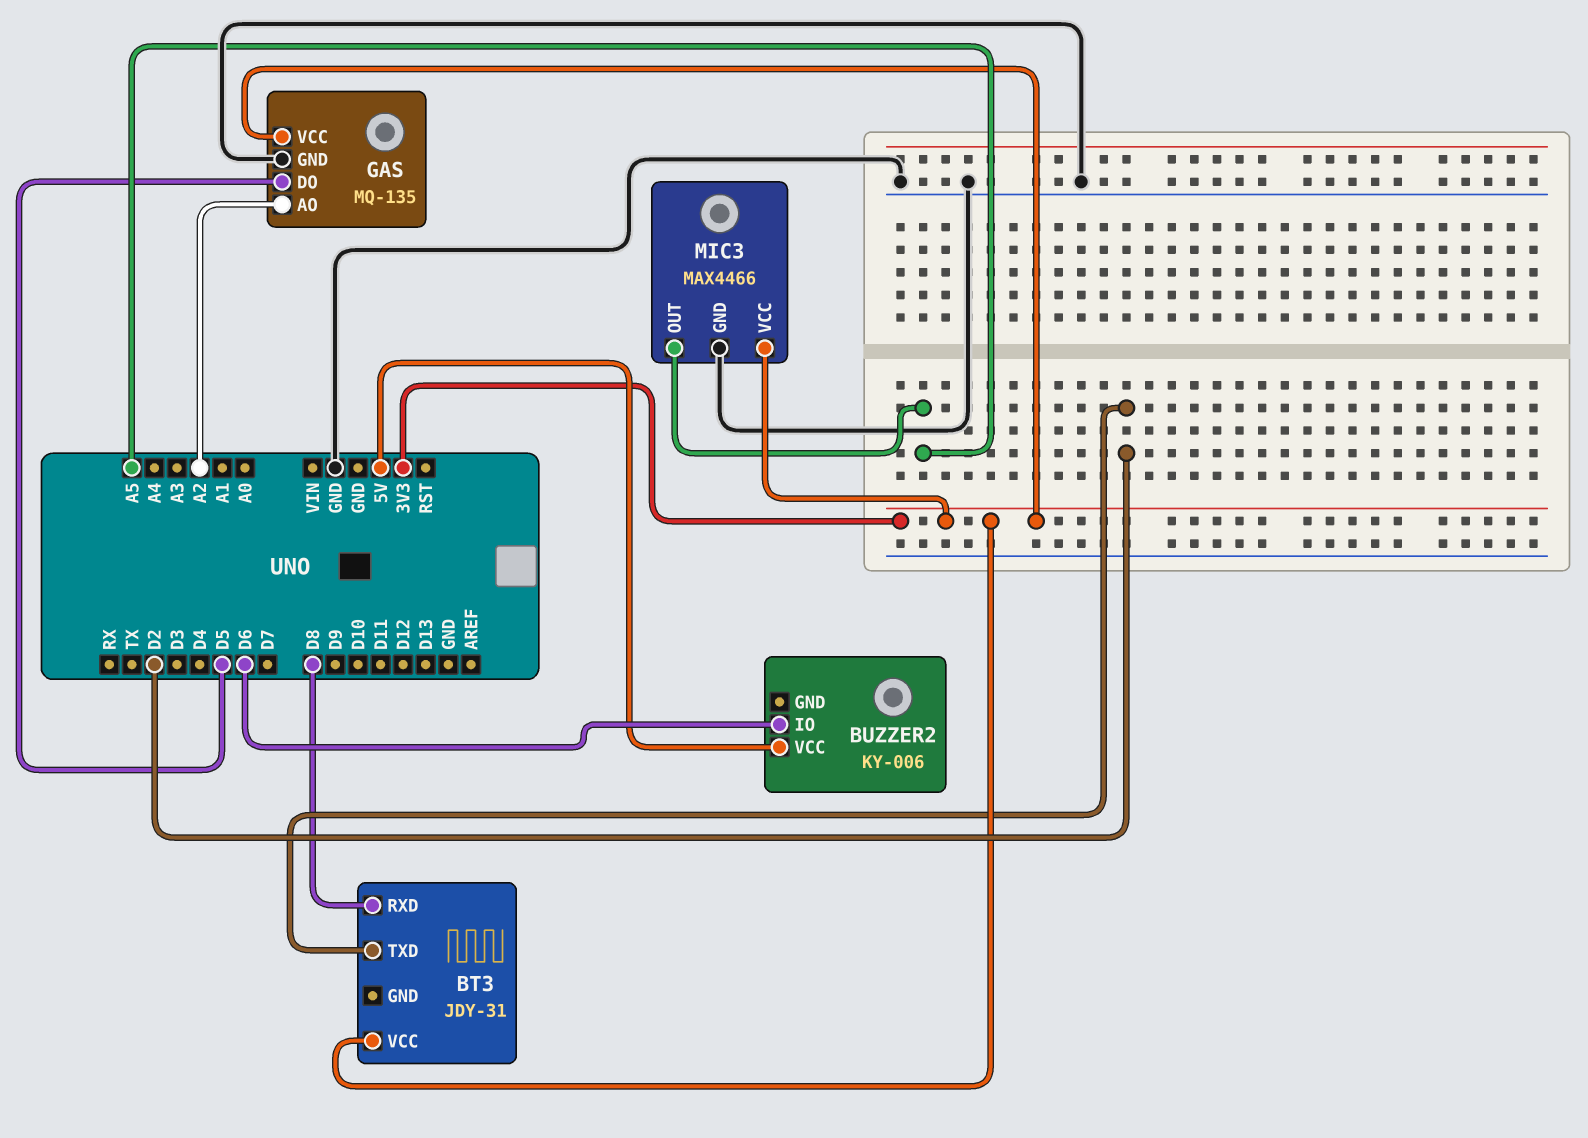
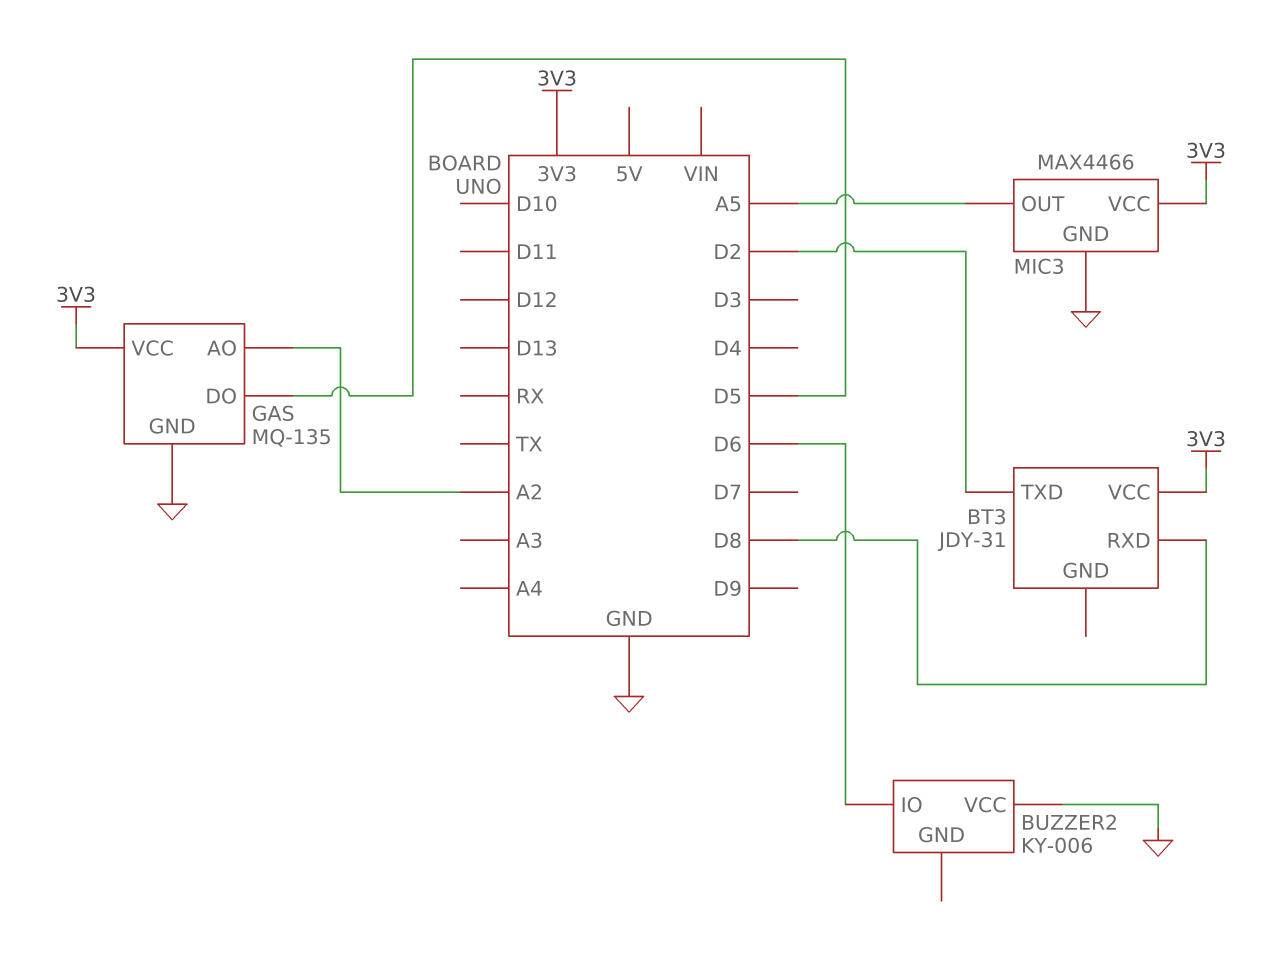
BUZZER2 pin VCC: 5V -> GND

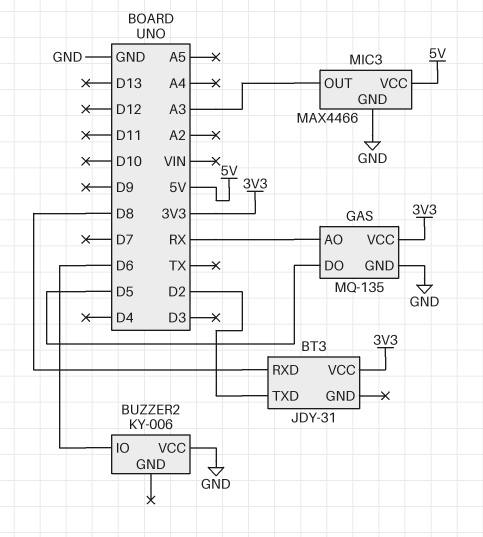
GAS pin AO: A2 -> RX
MIC3 pin OUT: A5 -> A3
MIC3 pin VCC: 3V3 -> 5V

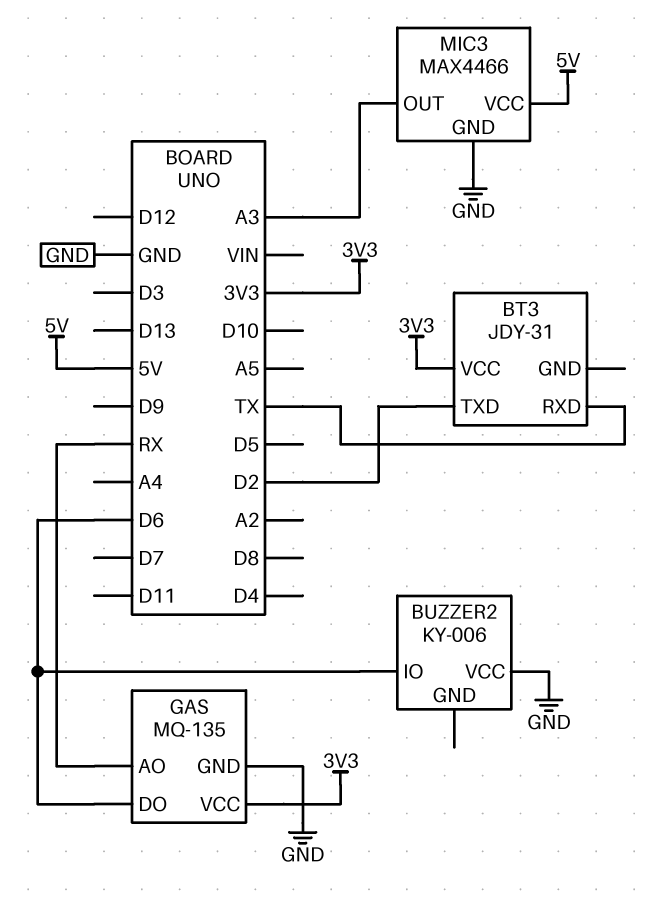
BT3 pin RXD: D8 -> TX
GAS pin DO: D5 -> D6

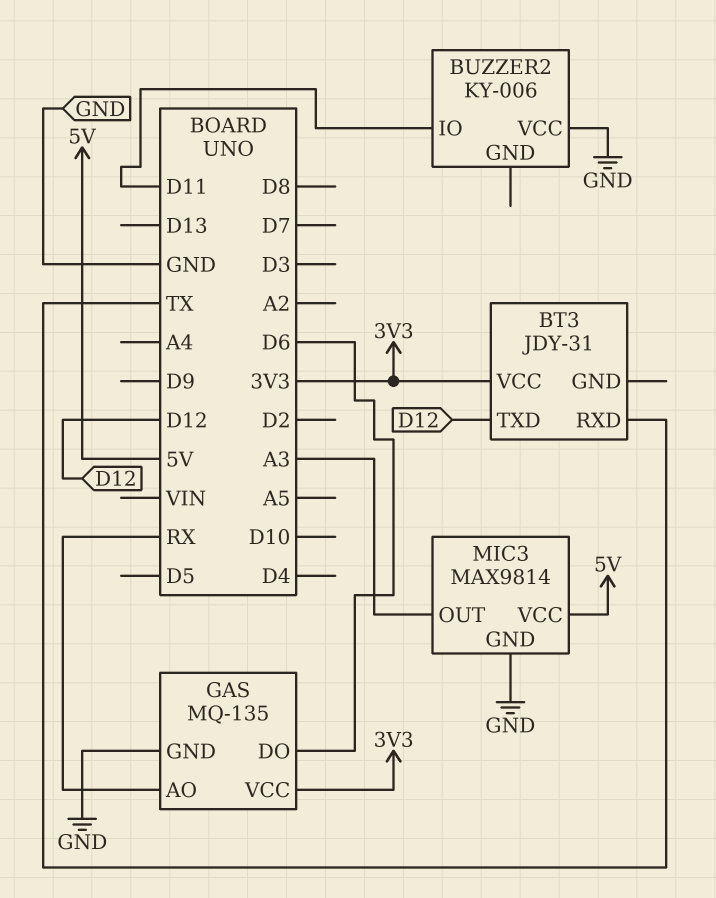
BT3 pin TXD: D2 -> D12
BUZZER2 pin IO: D6 -> D11
MIC3: MAX4466 -> MAX9814

